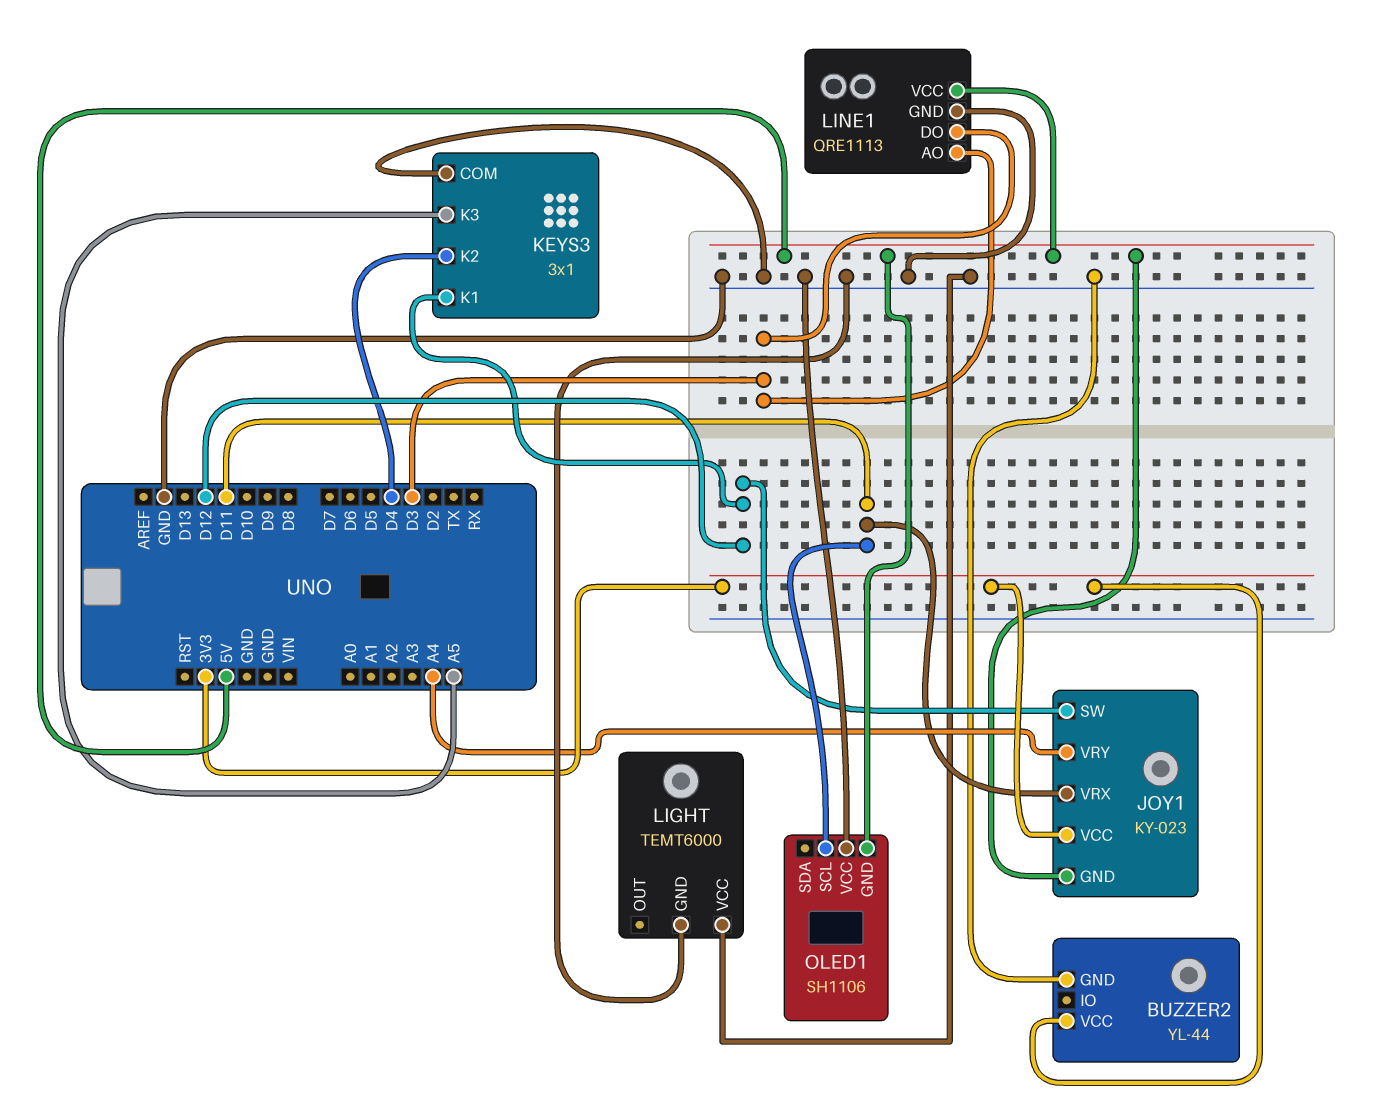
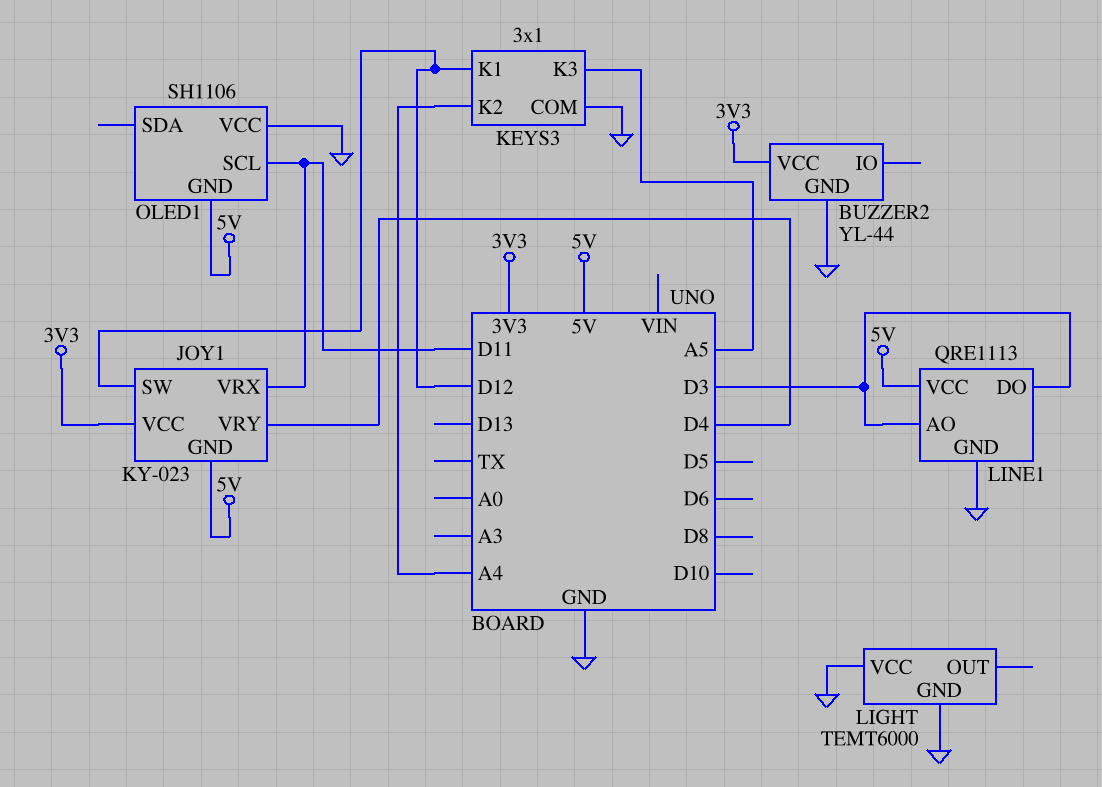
JOY1 pin VRY: A4 -> D4
KEYS3 pin K2: D4 -> A4

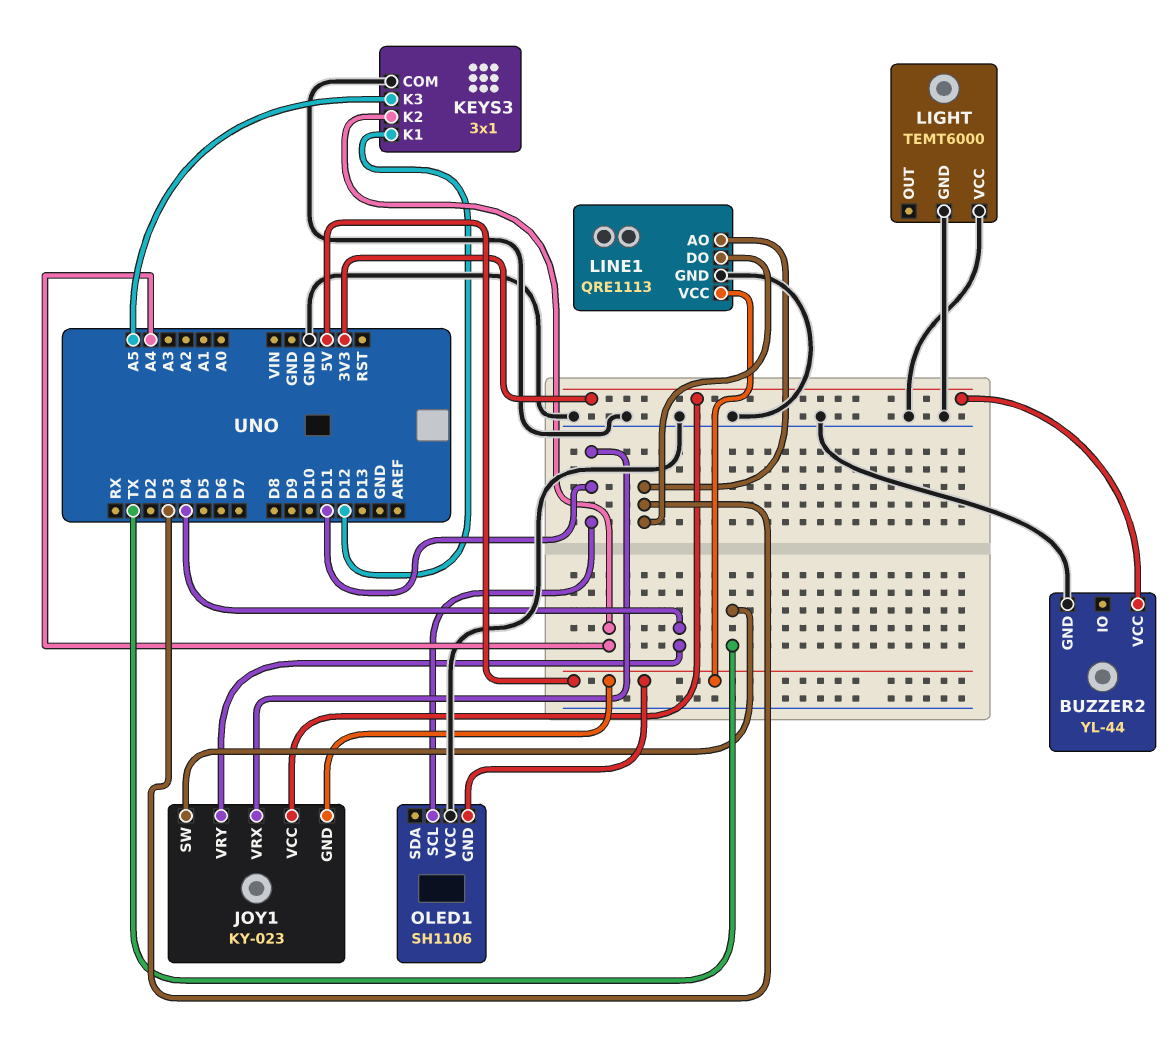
JOY1 pin SW: D12 -> TX

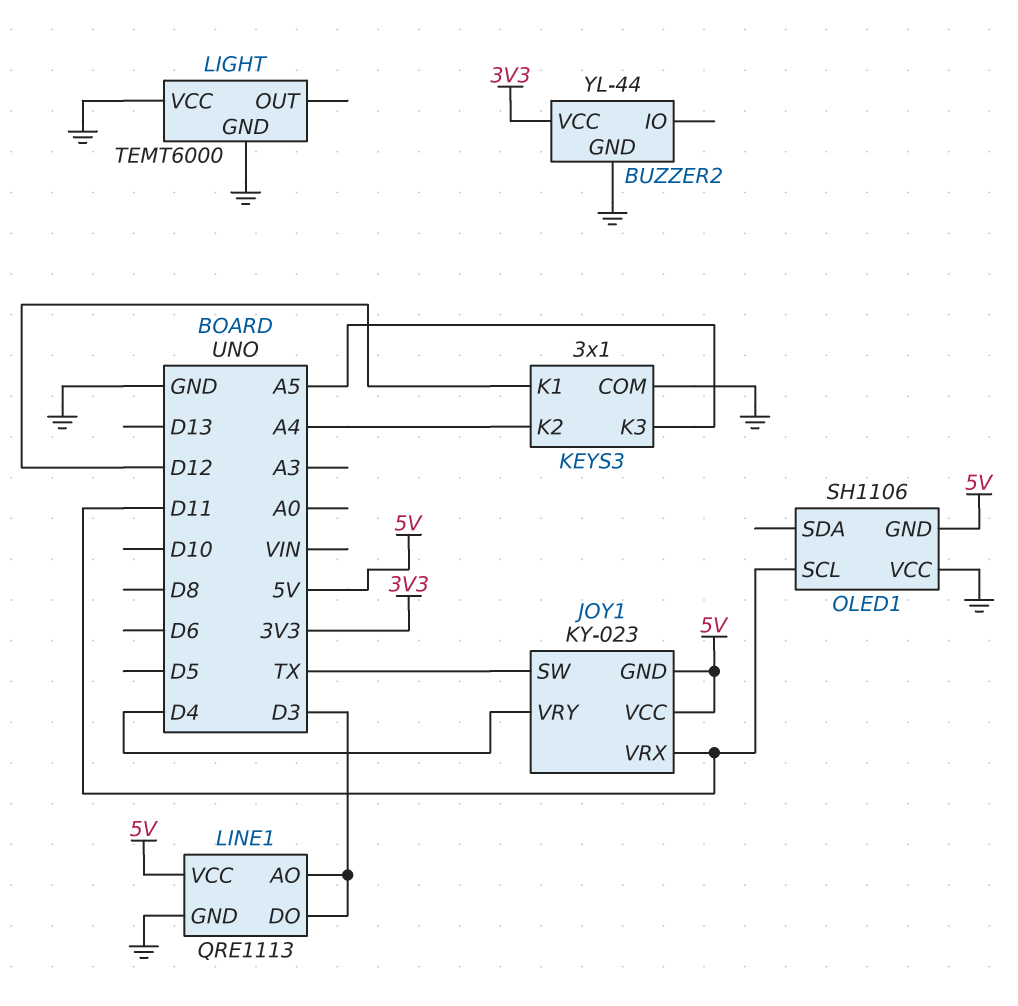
JOY1 pin VCC: 3V3 -> 5V

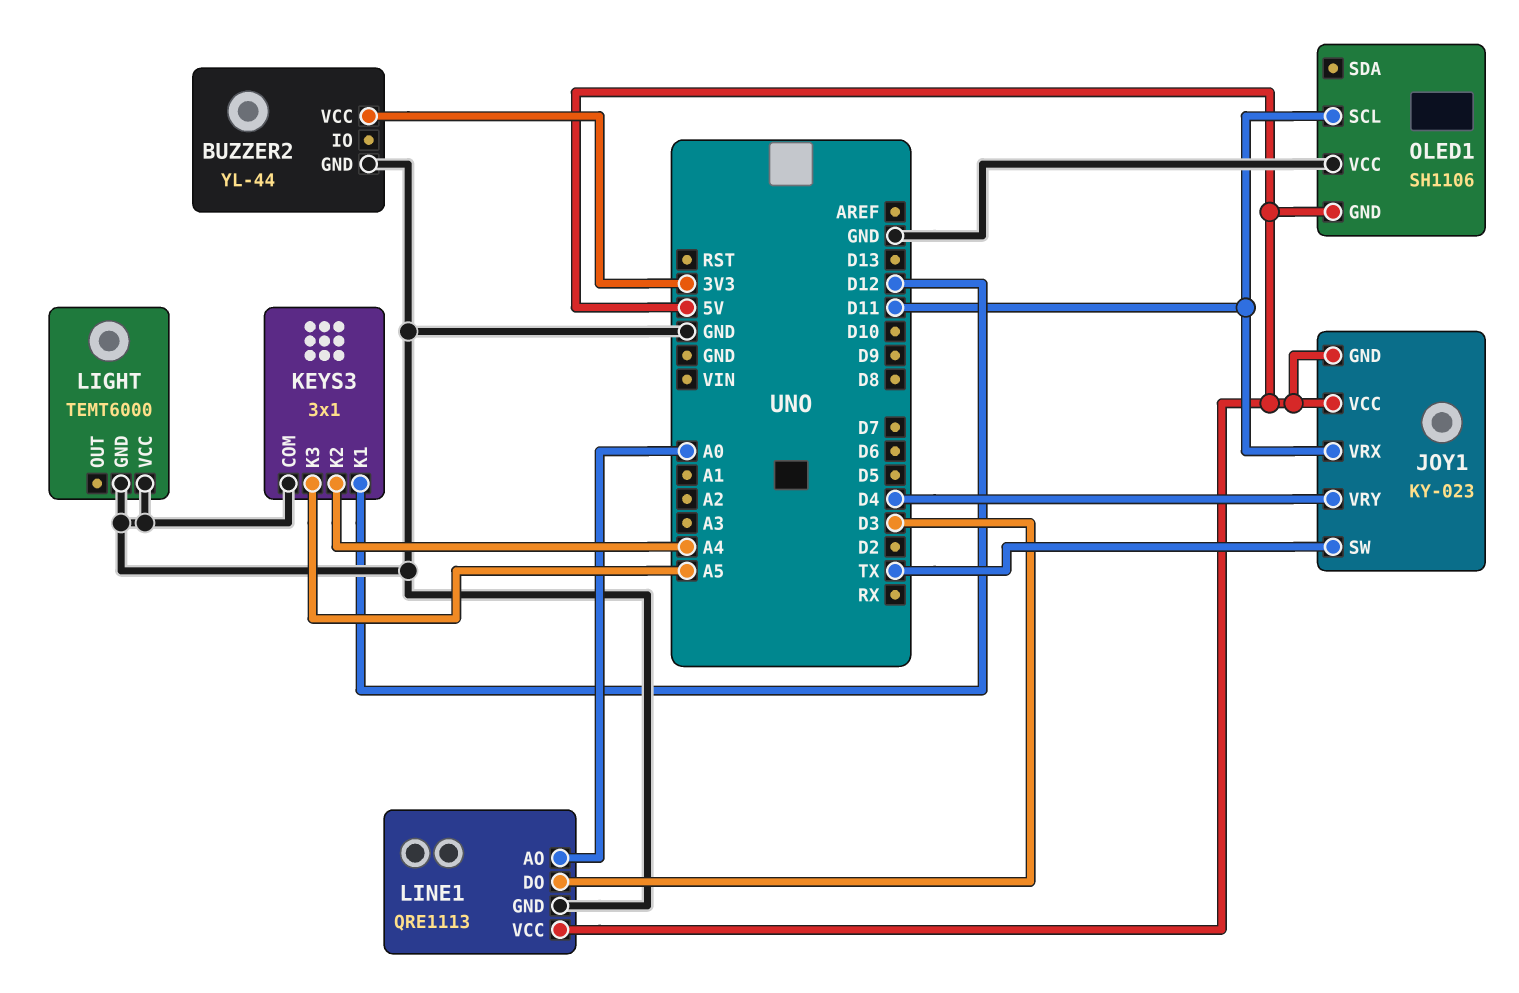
LINE1 pin AO: D3 -> A0

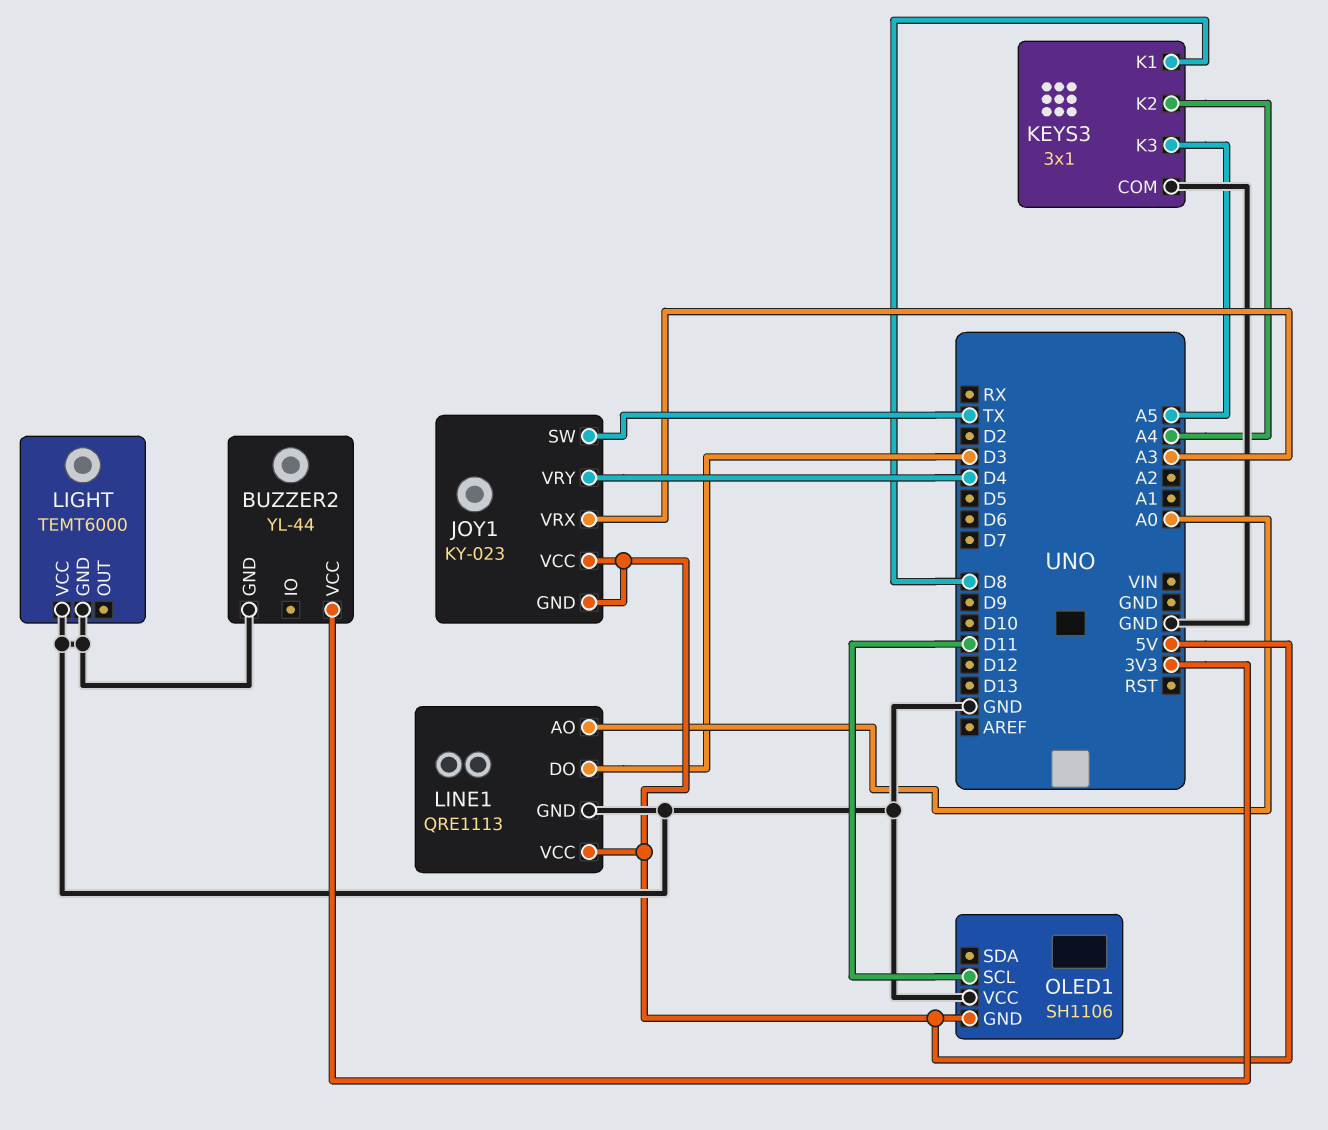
JOY1 pin VRX: D11 -> A3
KEYS3 pin K1: D12 -> D8

